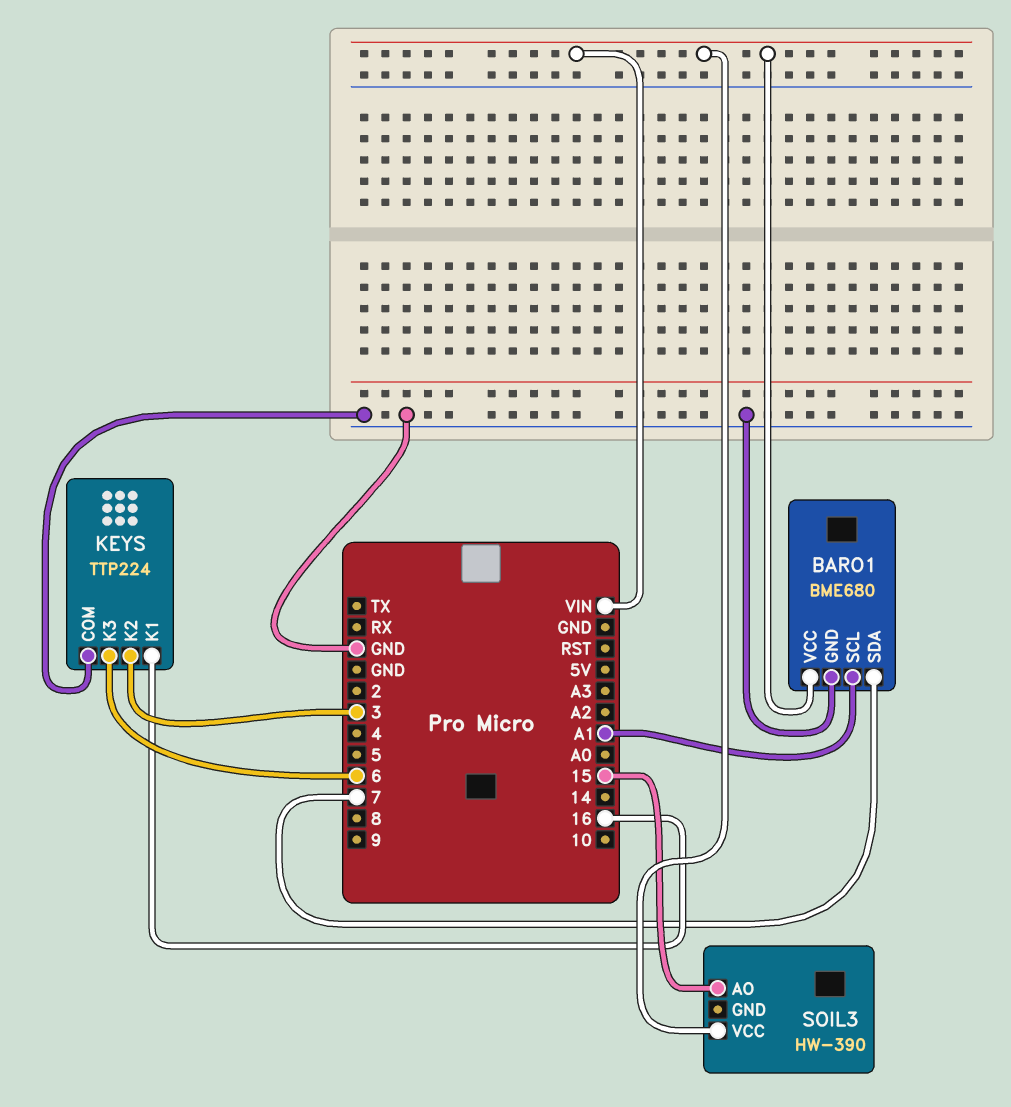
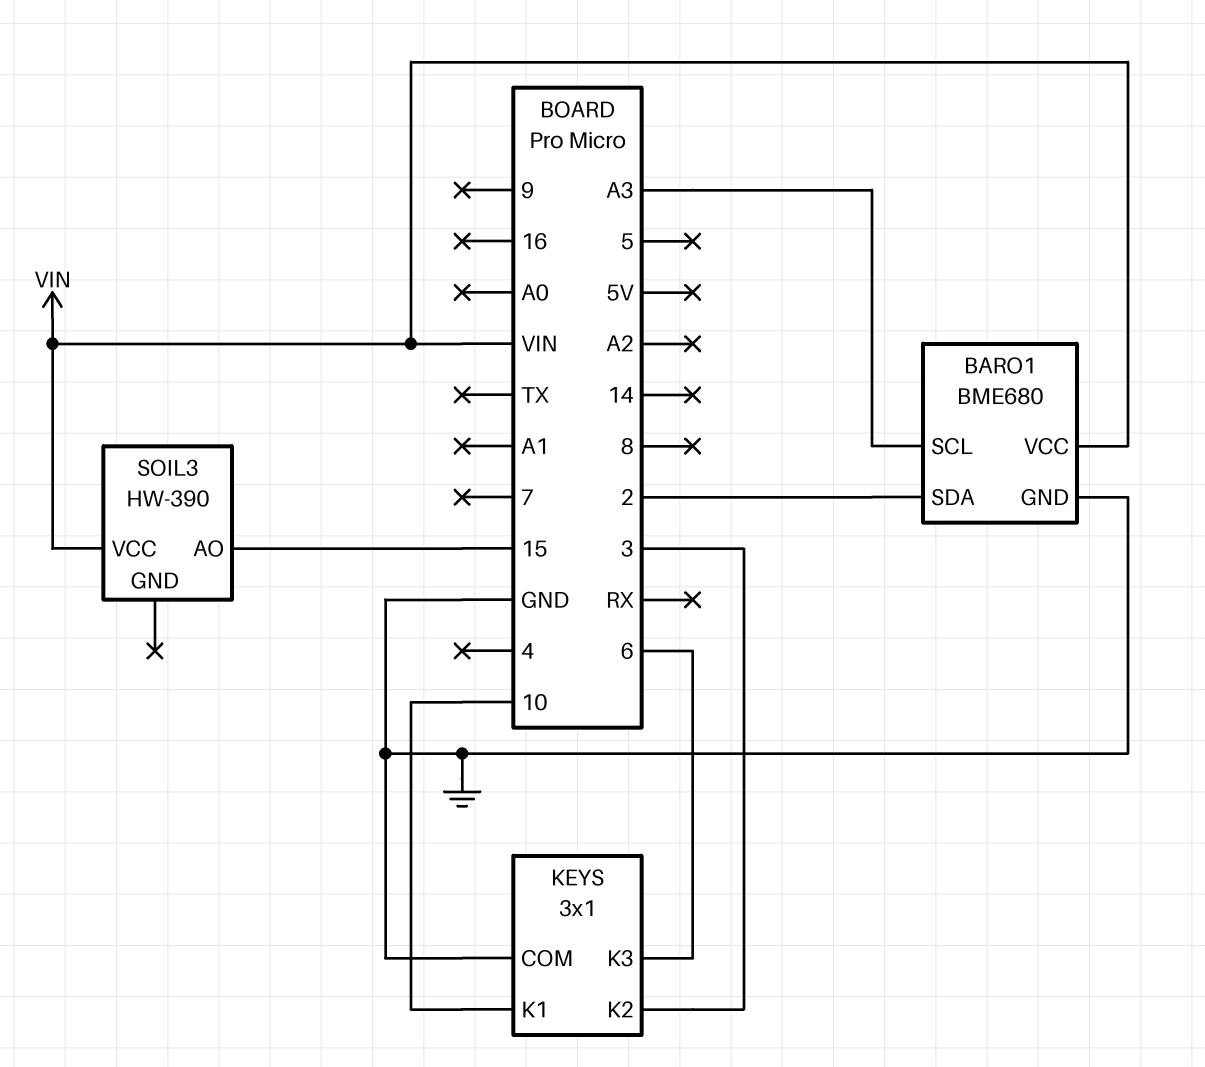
BARO1 pin SCL: A1 -> A3
BARO1 pin SDA: 7 -> 2
KEYS: TTP224 -> 3x1
KEYS pin K1: 16 -> 10

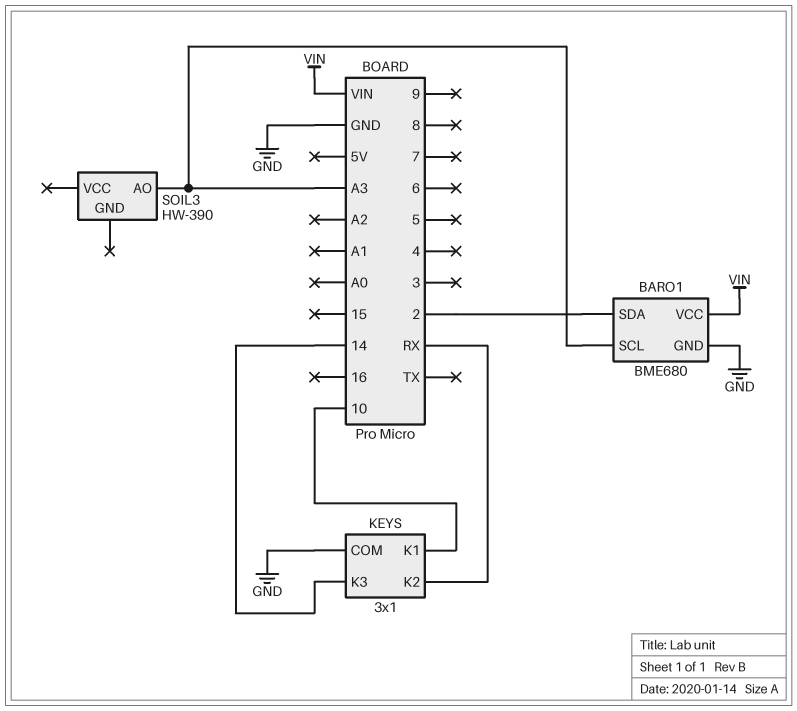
KEYS pin K2: 3 -> RX
KEYS pin K3: 6 -> 14
SOIL3 pin AO: 15 -> A3
SOIL3 pin VCC: VIN -> none

